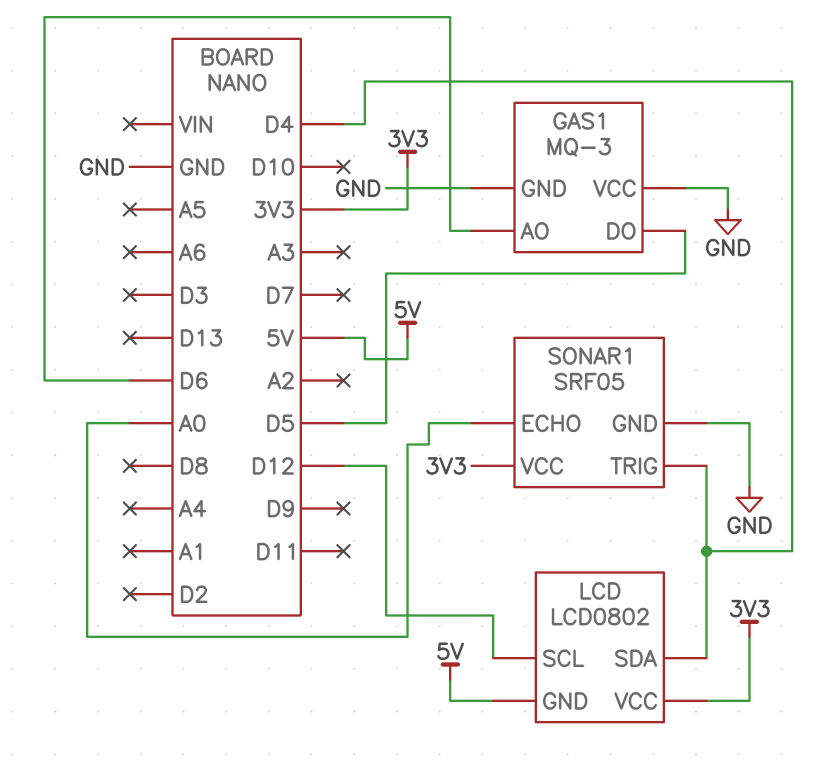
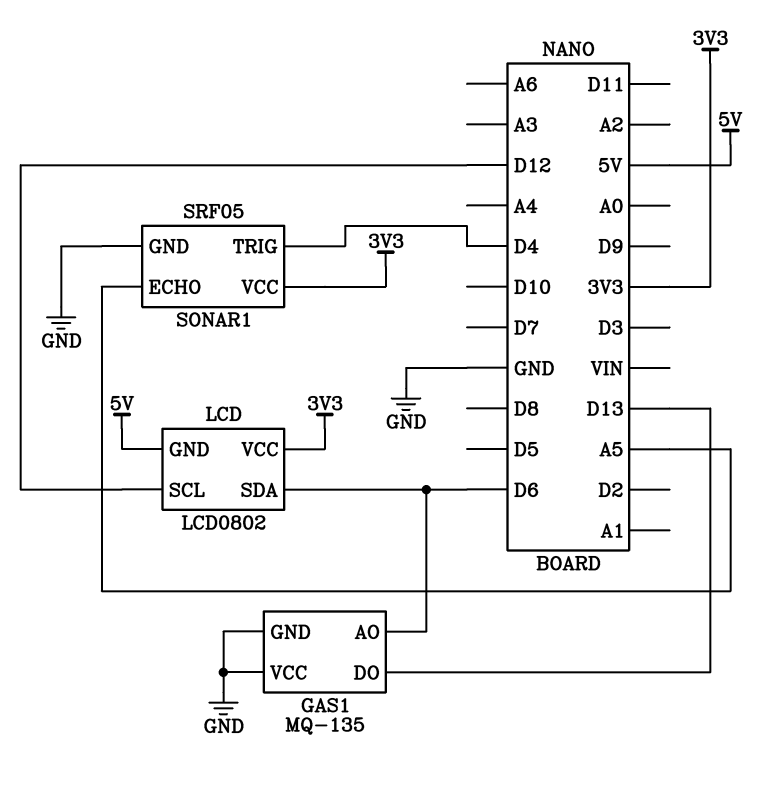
GAS1: MQ-3 -> MQ-135
GAS1 pin DO: D5 -> D13
LCD pin SDA: D4 -> D6
SONAR1 pin ECHO: A0 -> A5

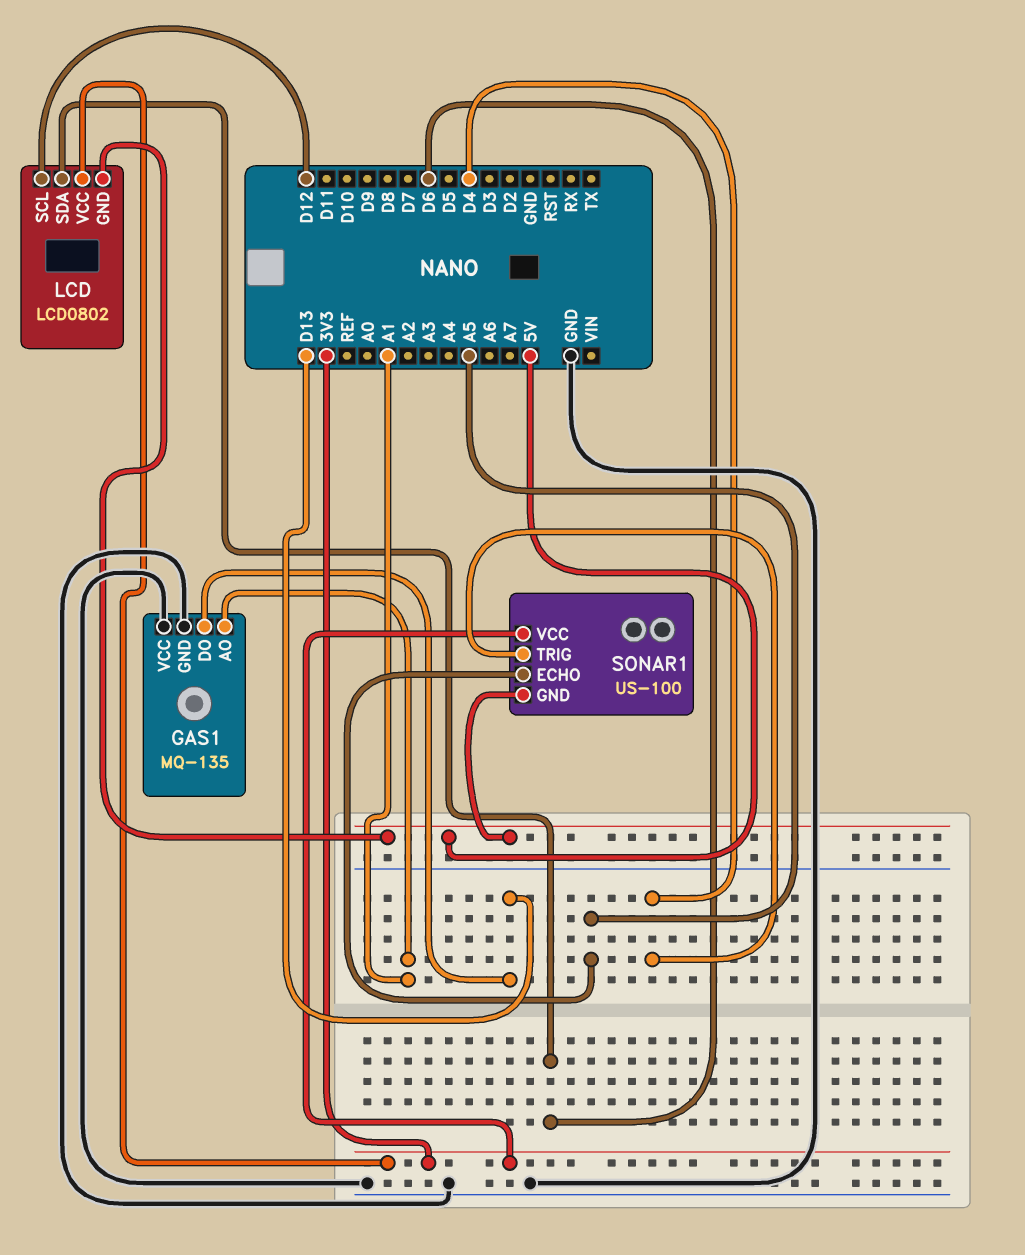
GAS1 pin AO: D6 -> A1
SONAR1: SRF05 -> US-100
SONAR1 pin GND: GND -> 5V

